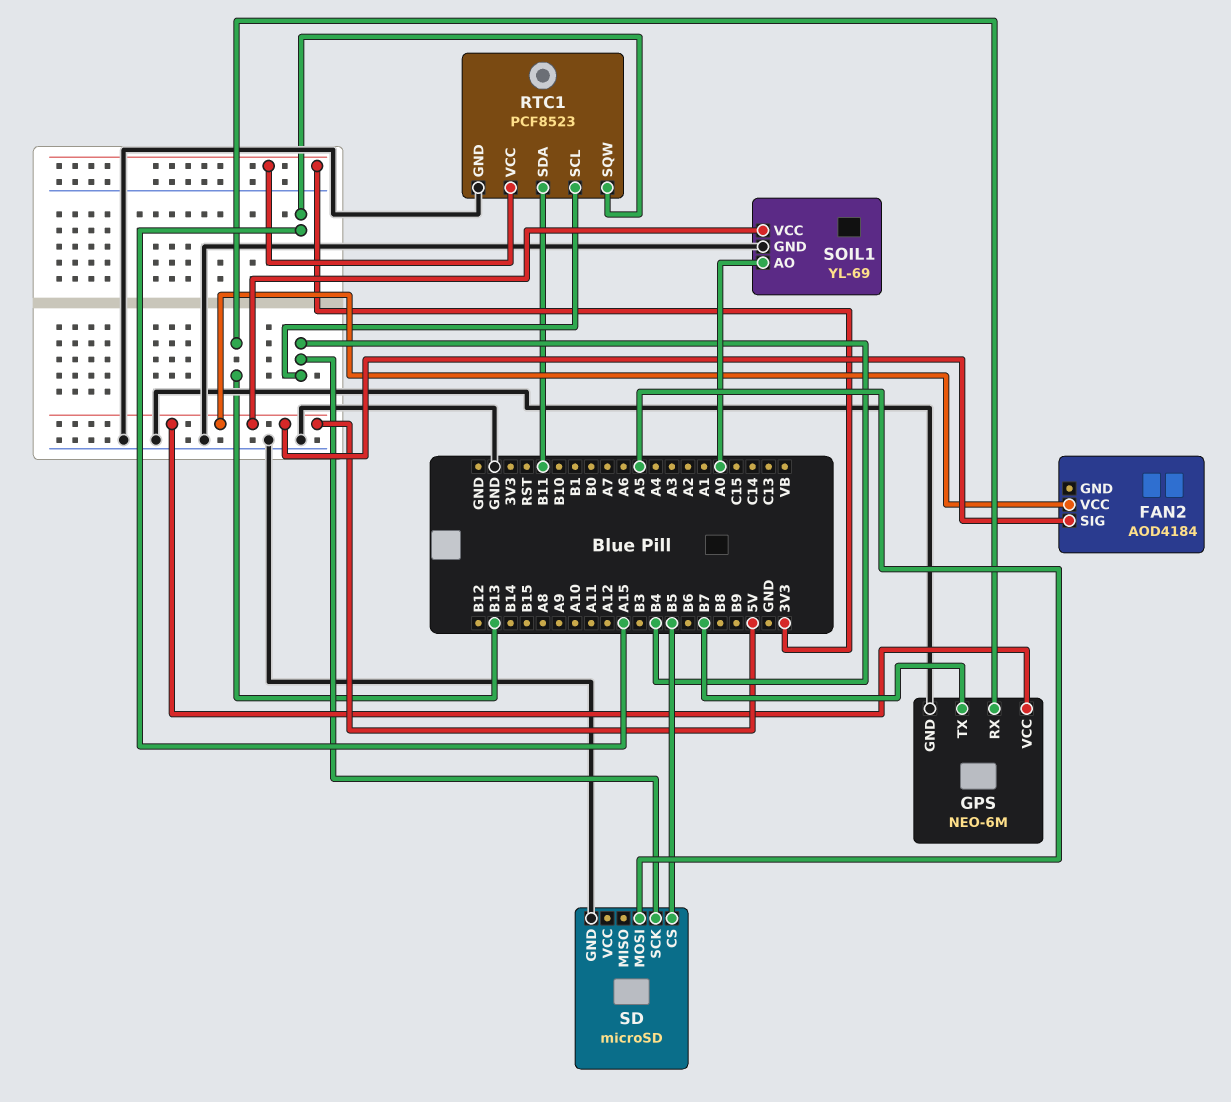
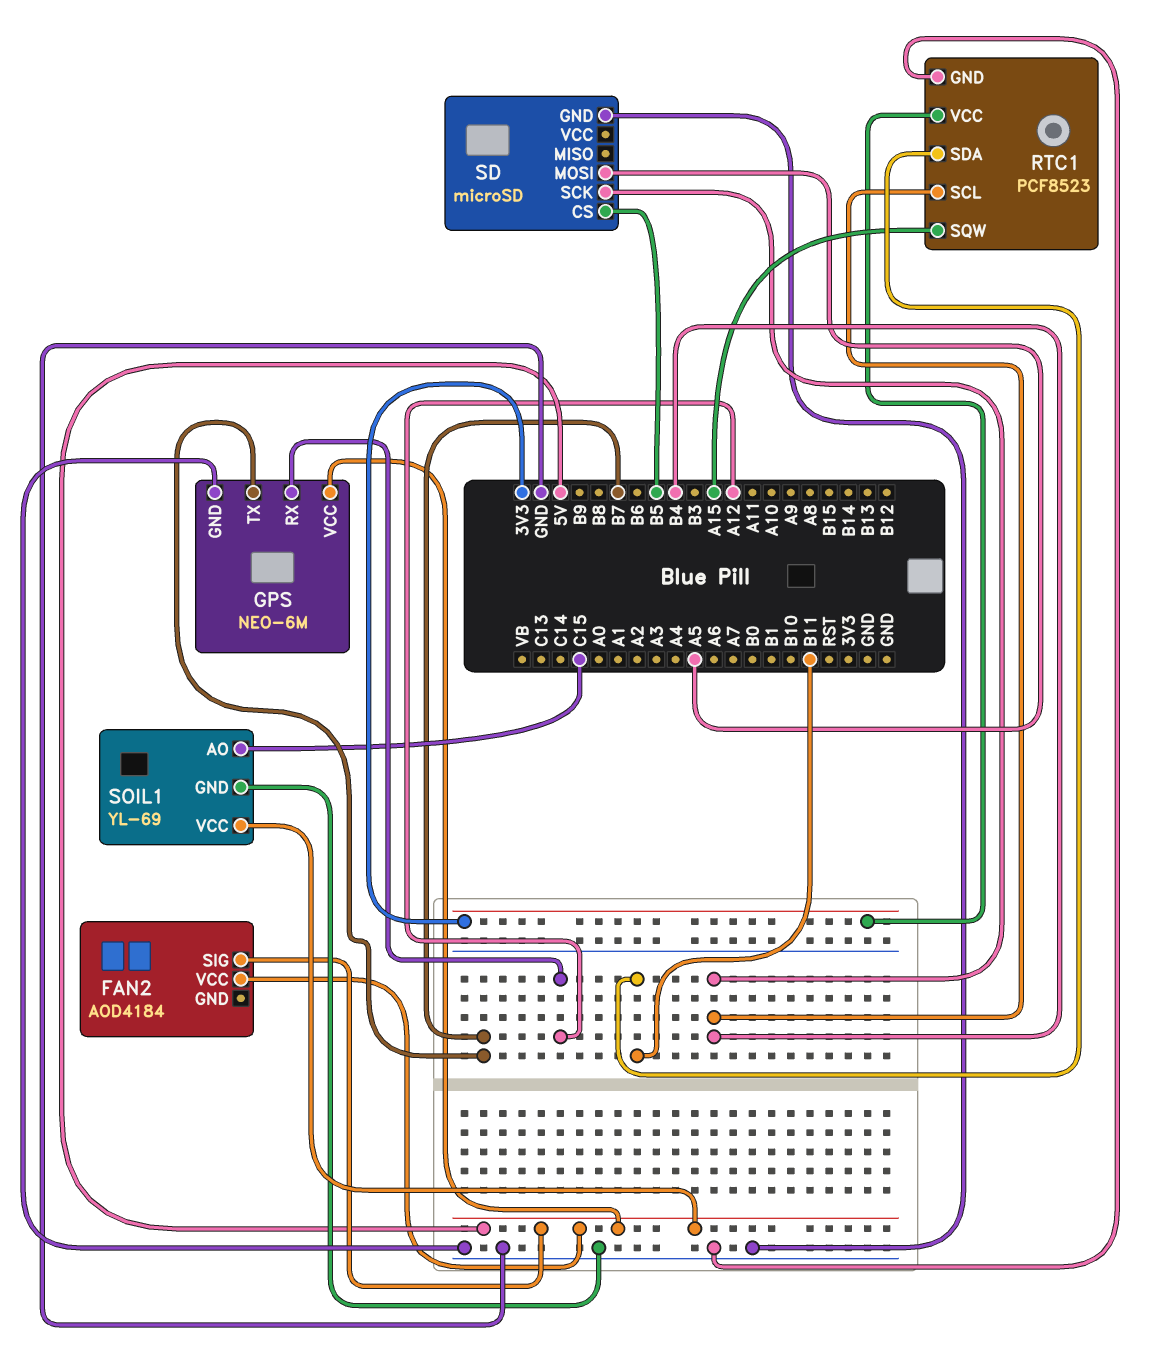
GPS pin RX: B13 -> A12
SOIL1 pin AO: A0 -> C15

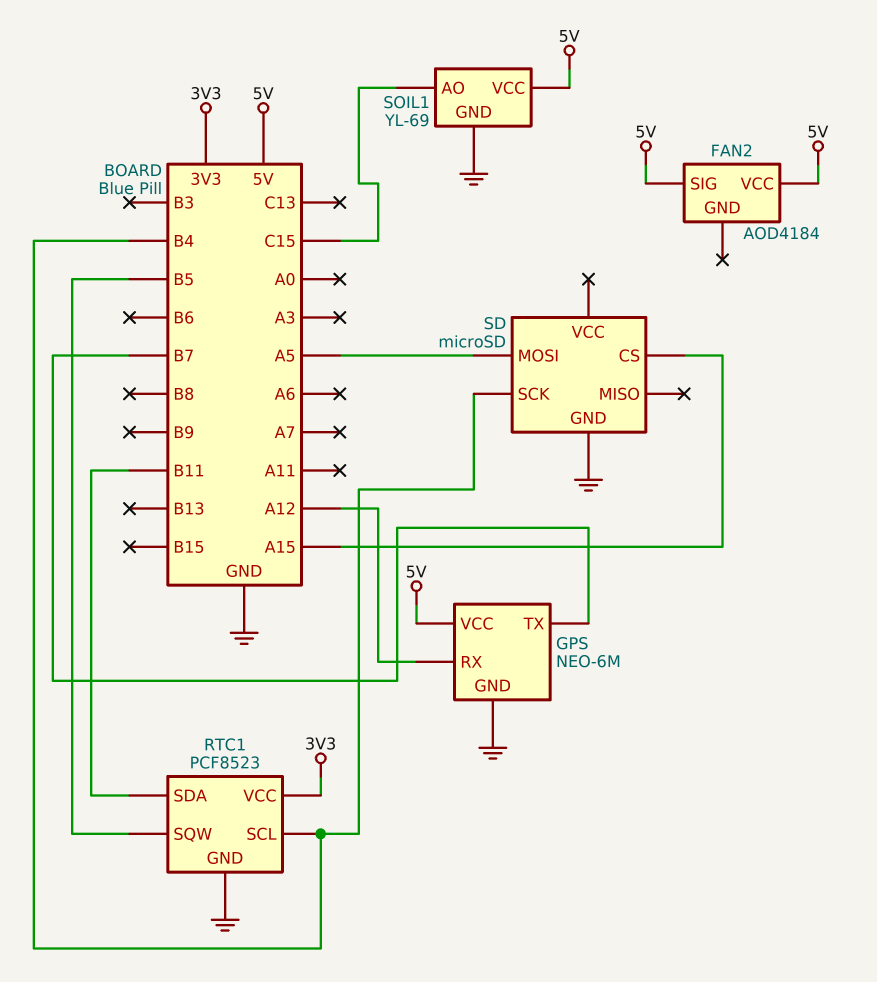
RTC1 pin SQW: A15 -> B5
SD pin CS: B5 -> A15

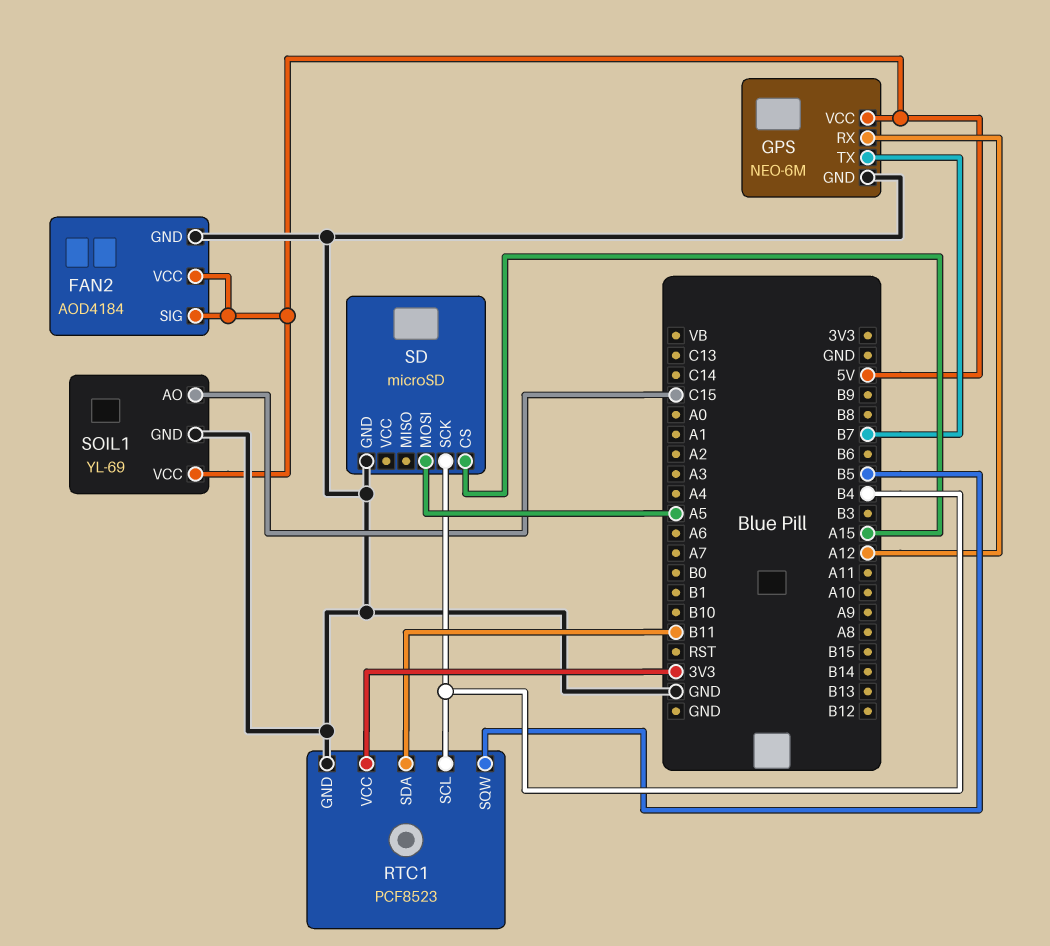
FAN2 pin GND: none -> GND

